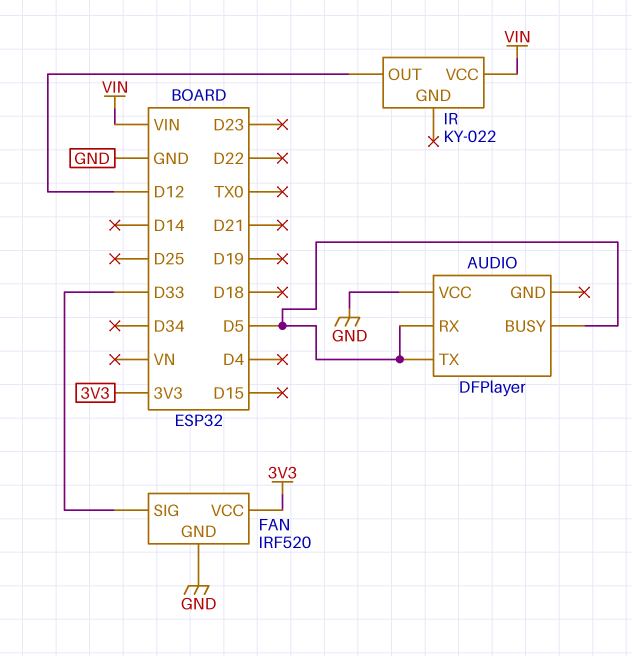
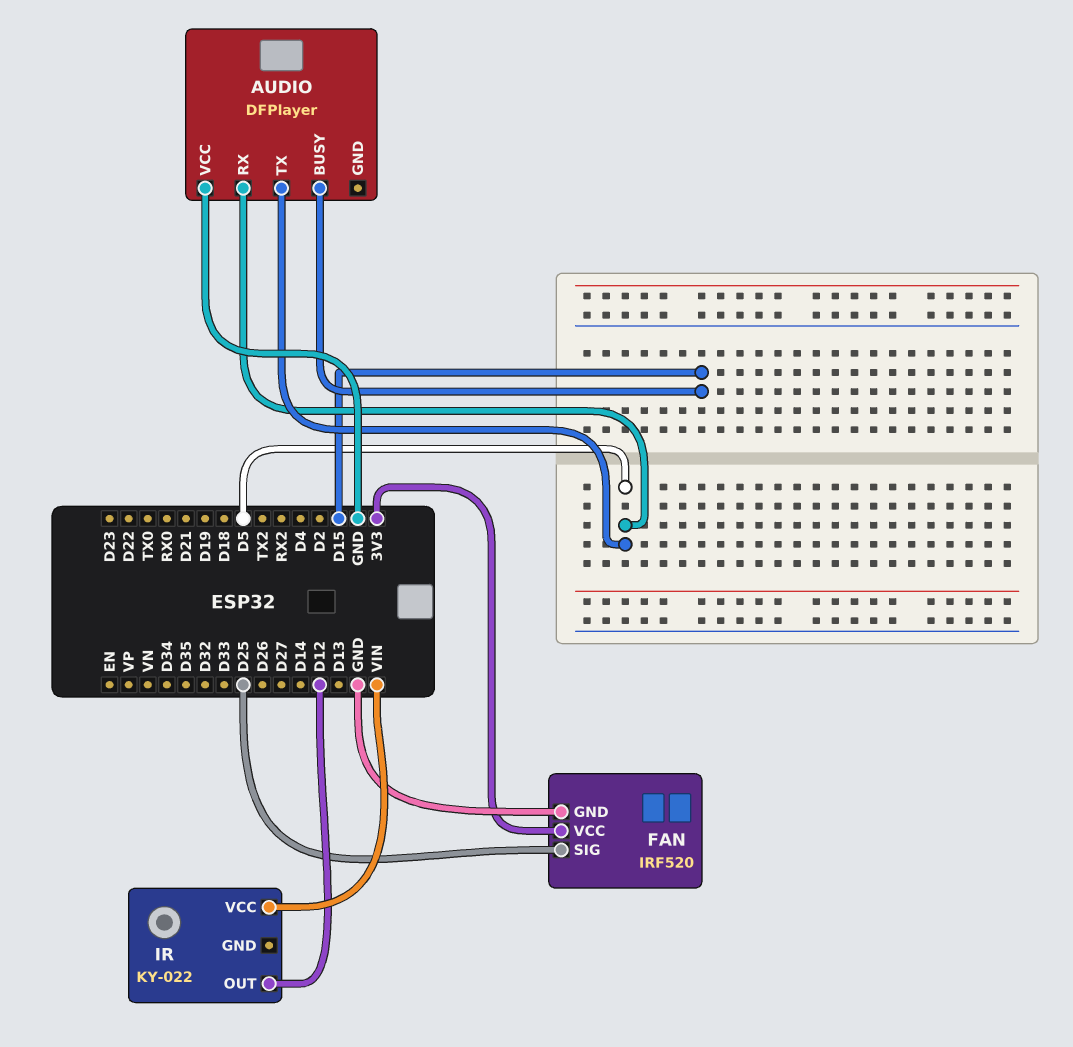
AUDIO pin BUSY: D5 -> D15
FAN pin SIG: D33 -> D25

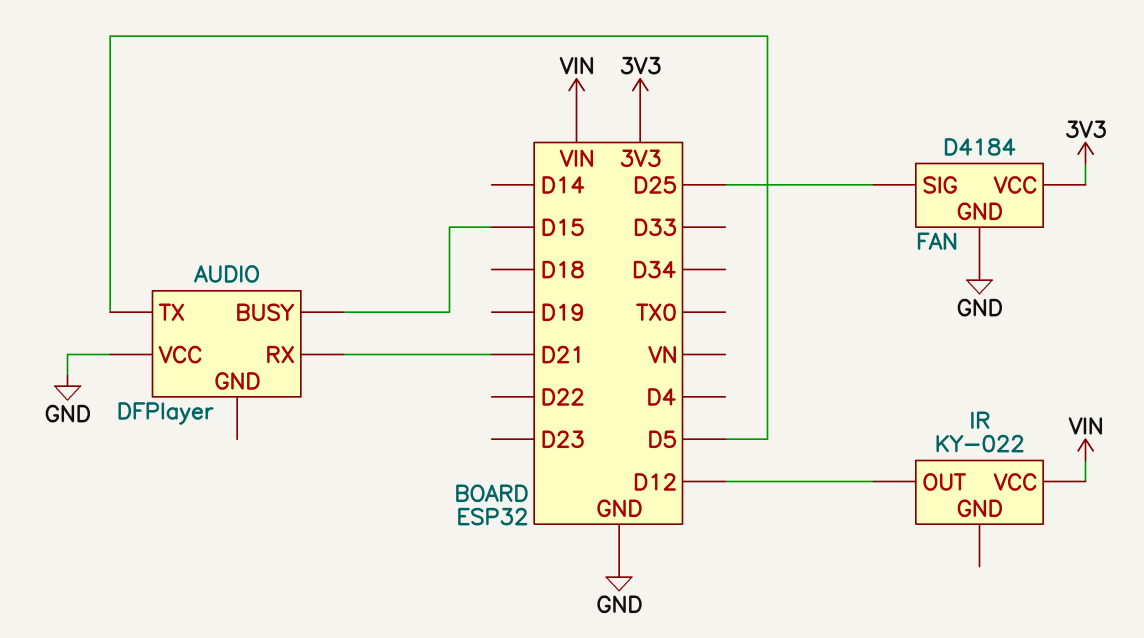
AUDIO pin RX: D5 -> D21
FAN: IRF520 -> D4184

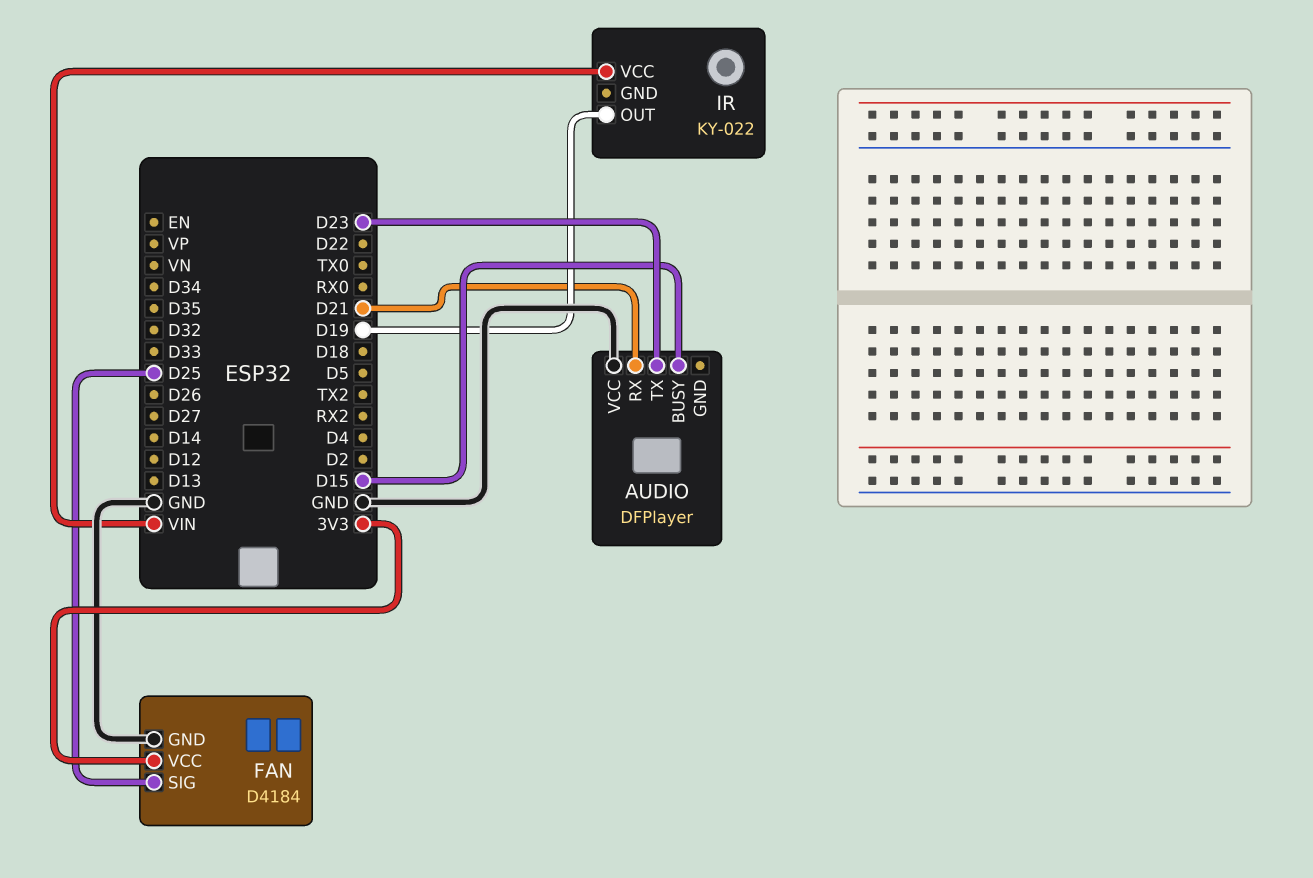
AUDIO pin TX: D5 -> D23
IR pin OUT: D12 -> D19

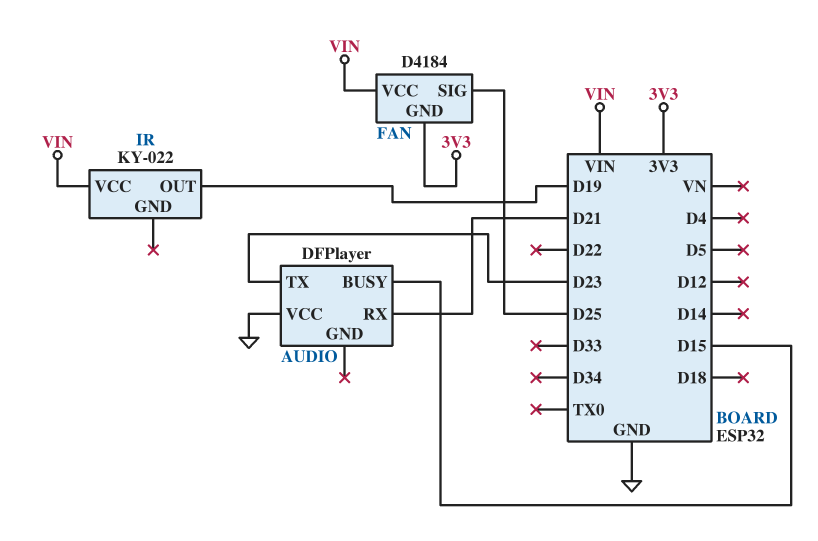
FAN pin GND: GND -> 3V3
FAN pin VCC: 3V3 -> VIN

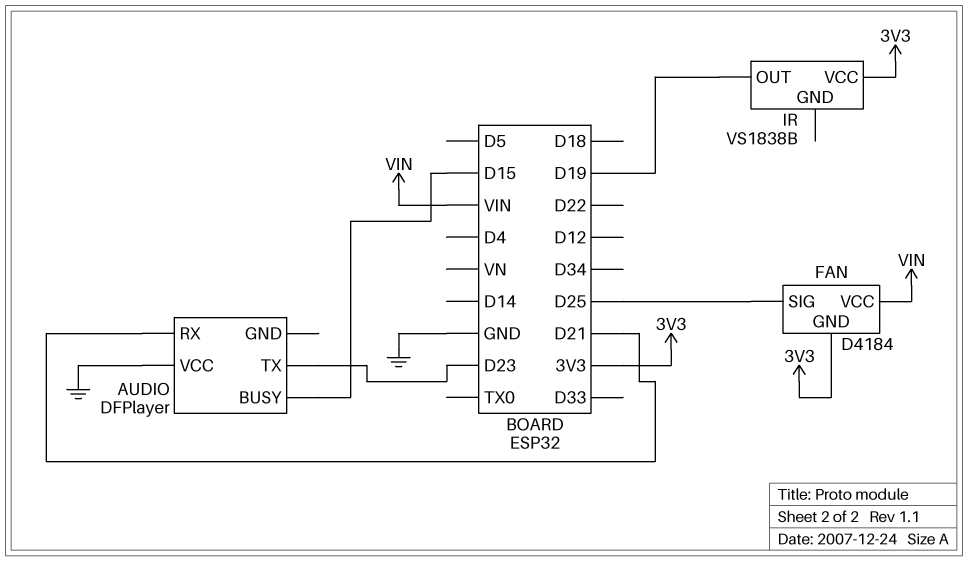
IR: KY-022 -> VS1838B
IR pin VCC: VIN -> 3V3

